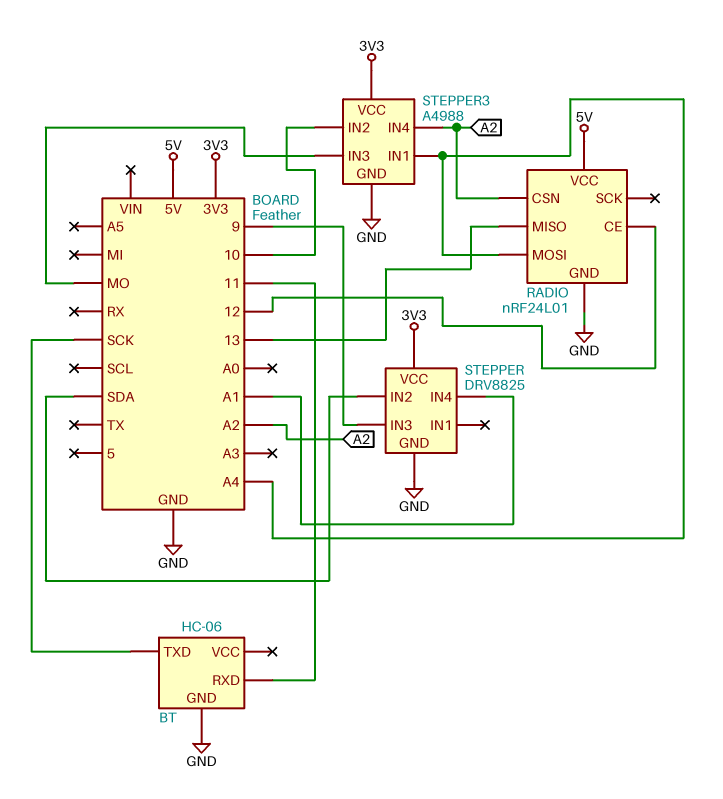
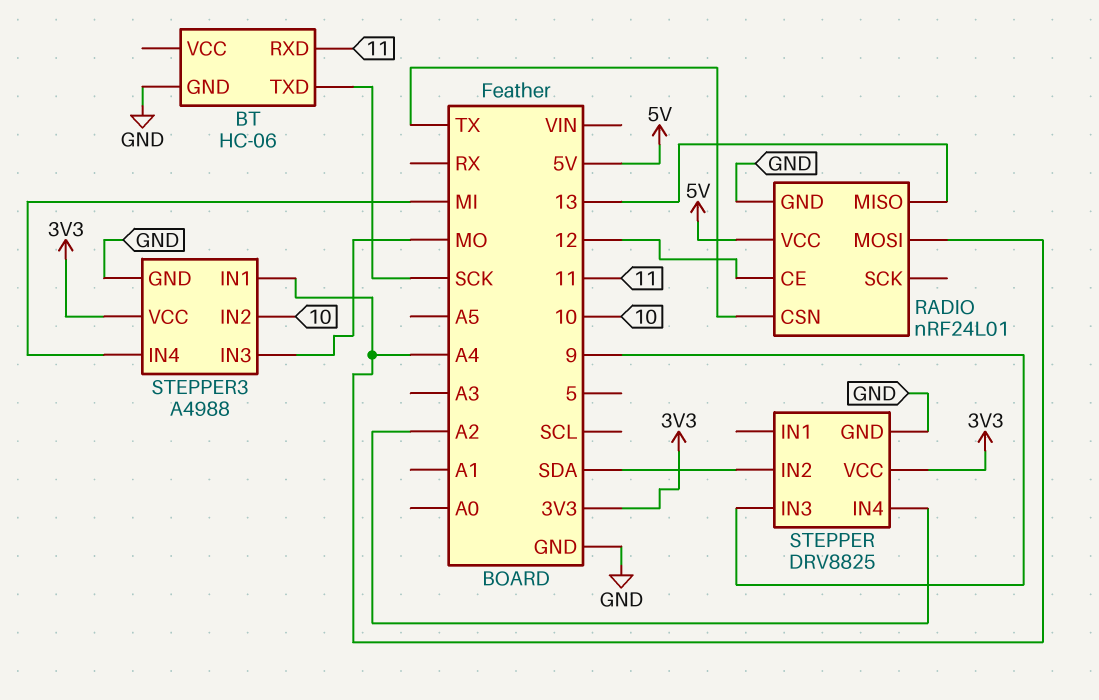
RADIO pin CSN: A2 -> TX
STEPPER pin IN4: A1 -> A2
STEPPER3 pin IN4: A2 -> MI

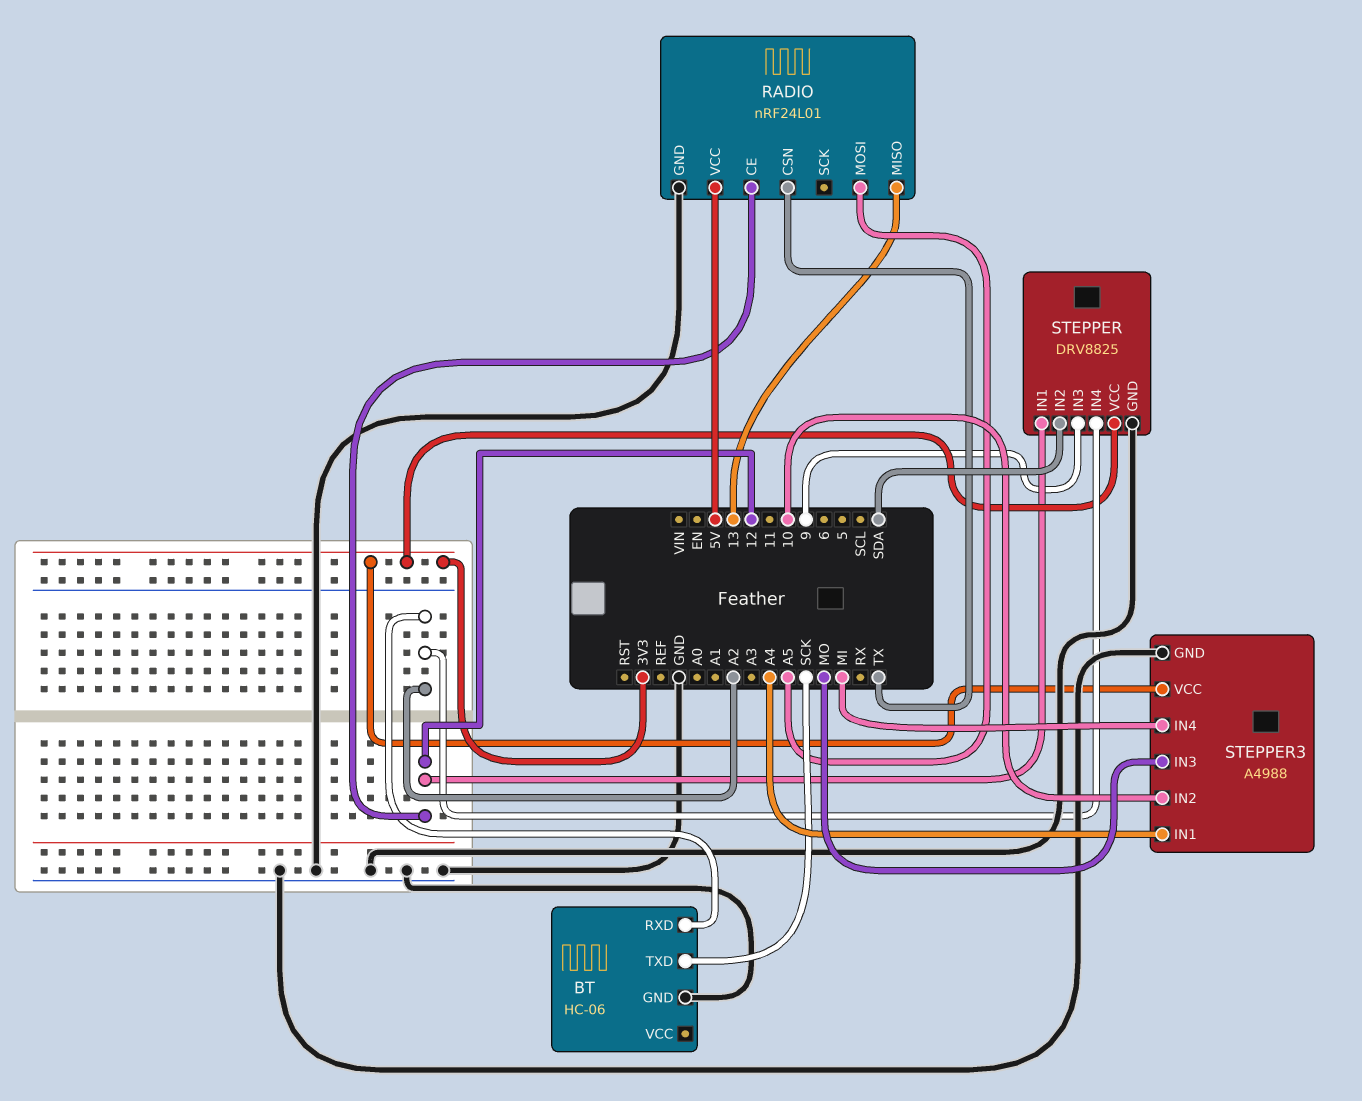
BT pin RXD: 11 -> A2
RADIO pin MOSI: A4 -> A5
STEPPER pin IN1: none -> 12

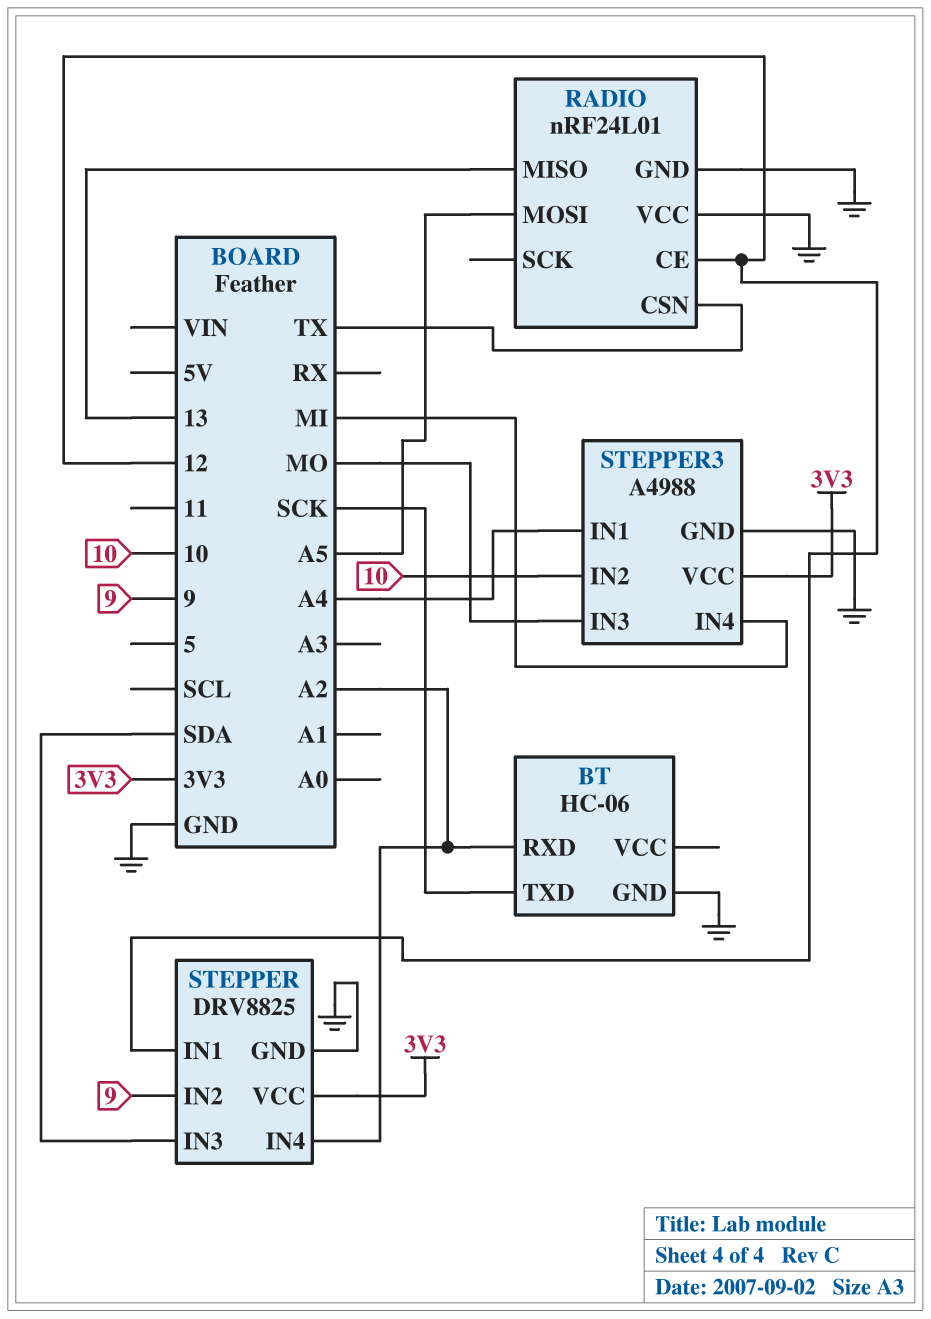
RADIO pin VCC: 5V -> GND
STEPPER pin IN2: SDA -> 9
STEPPER pin IN3: 9 -> SDA

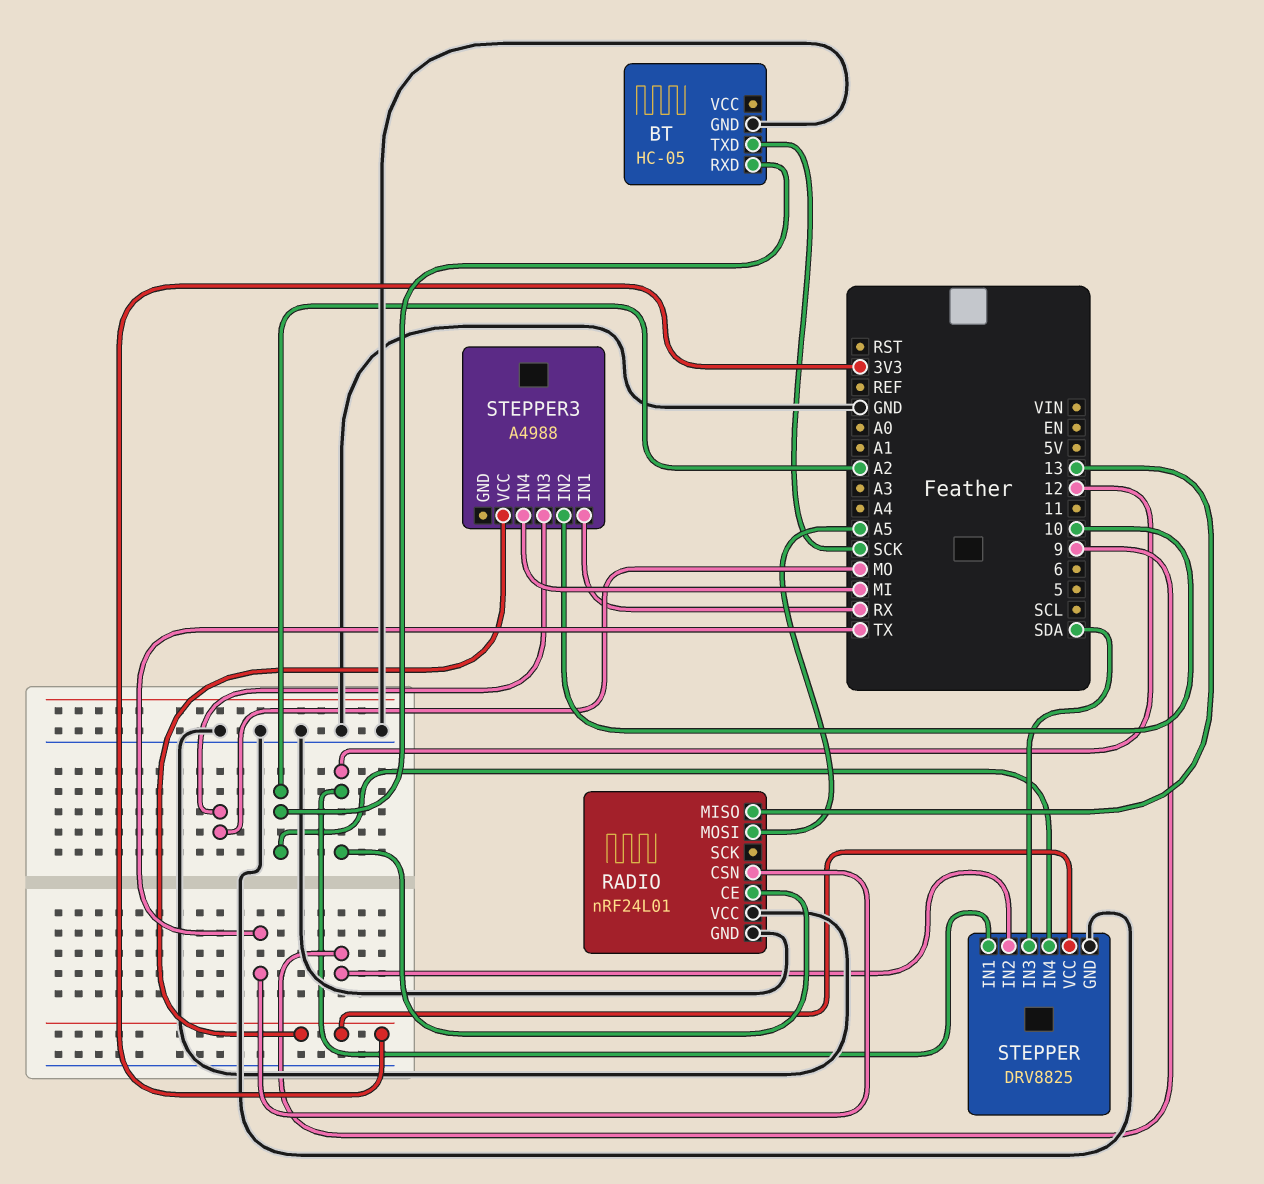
BT: HC-06 -> HC-05
STEPPER3 pin GND: GND -> none
STEPPER3 pin IN1: A4 -> RX

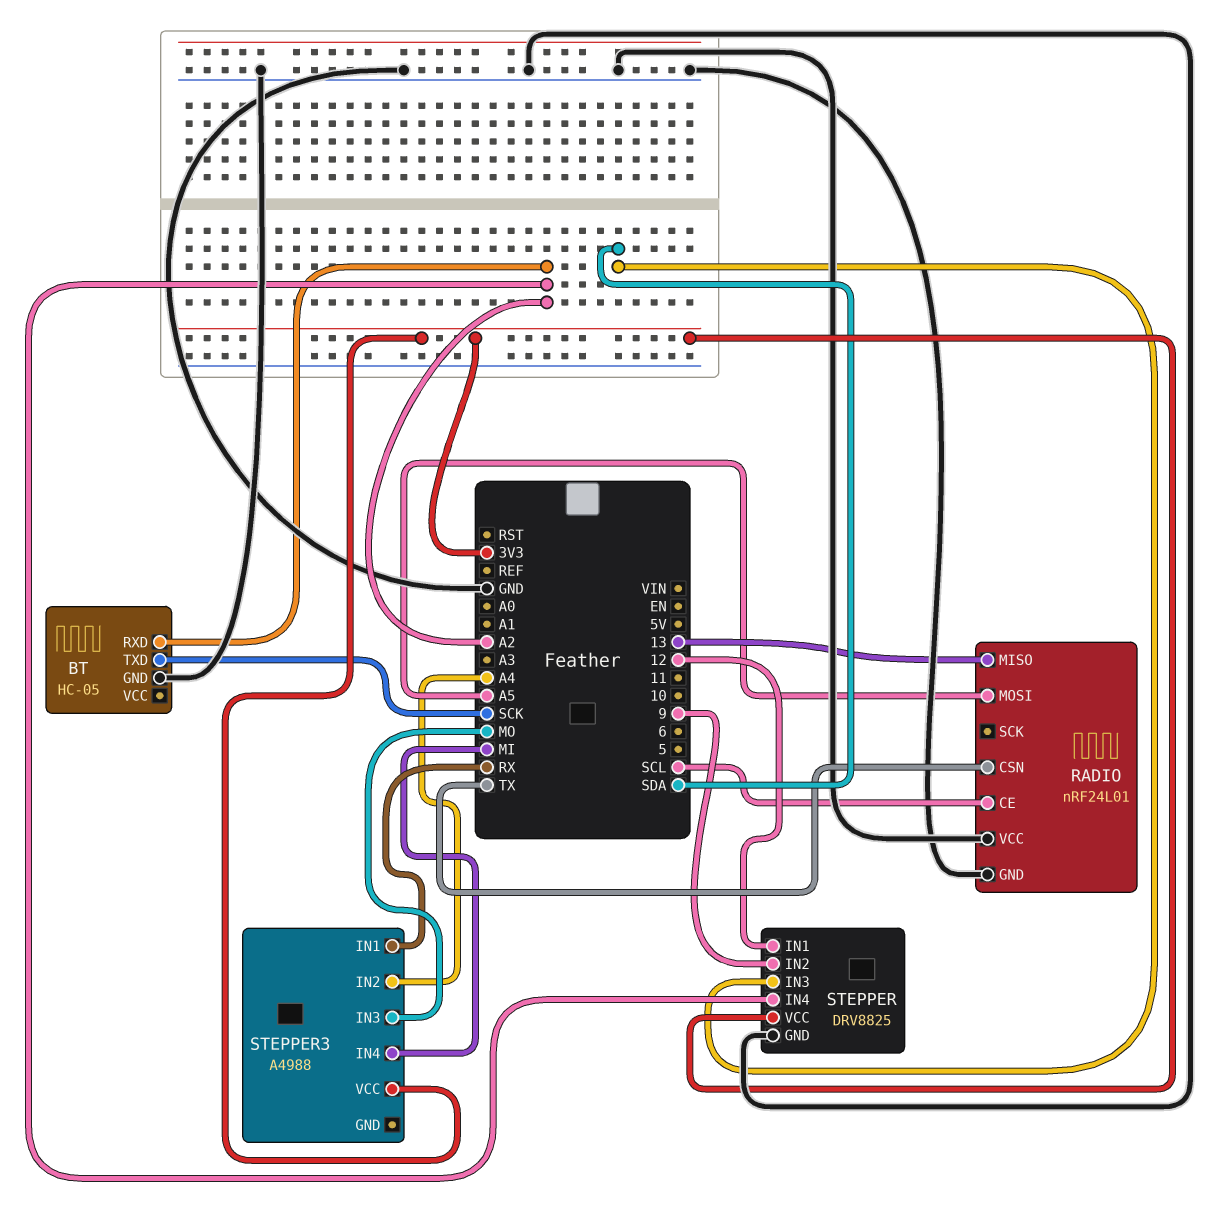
RADIO pin CE: 12 -> SCL
STEPPER3 pin IN2: 10 -> A4

